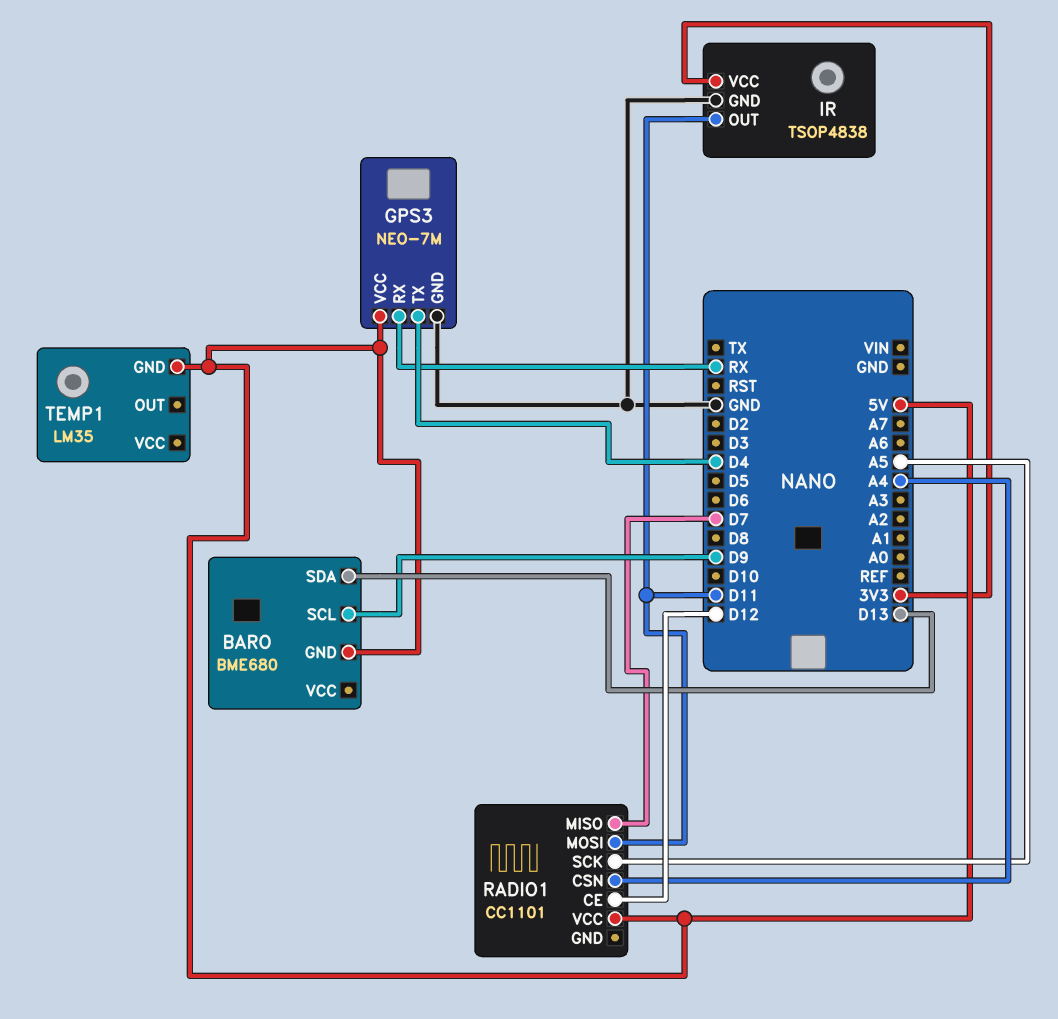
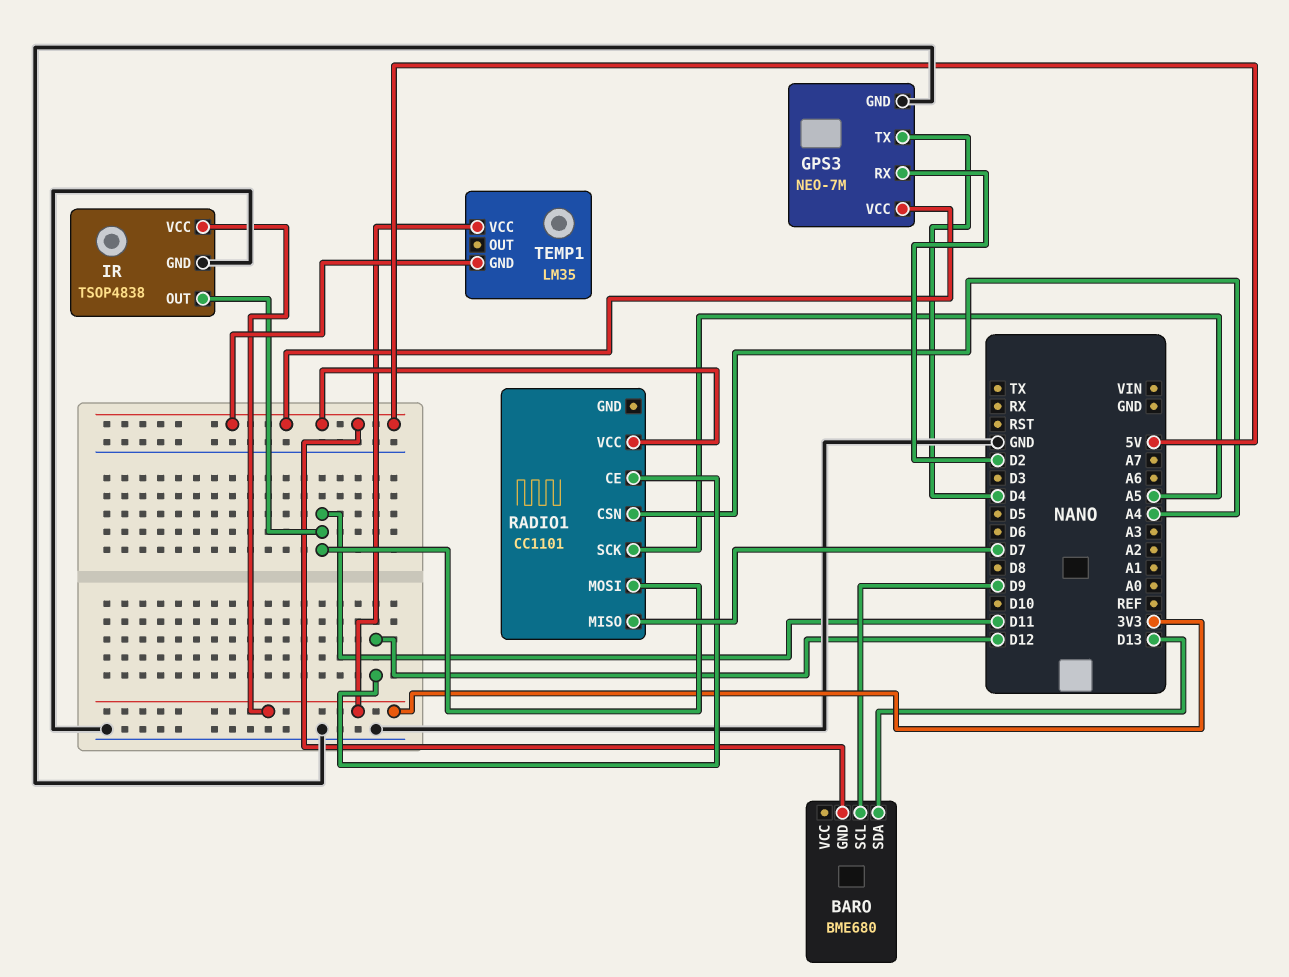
GPS3 pin RX: RX -> D2
TEMP1 pin VCC: none -> 3V3

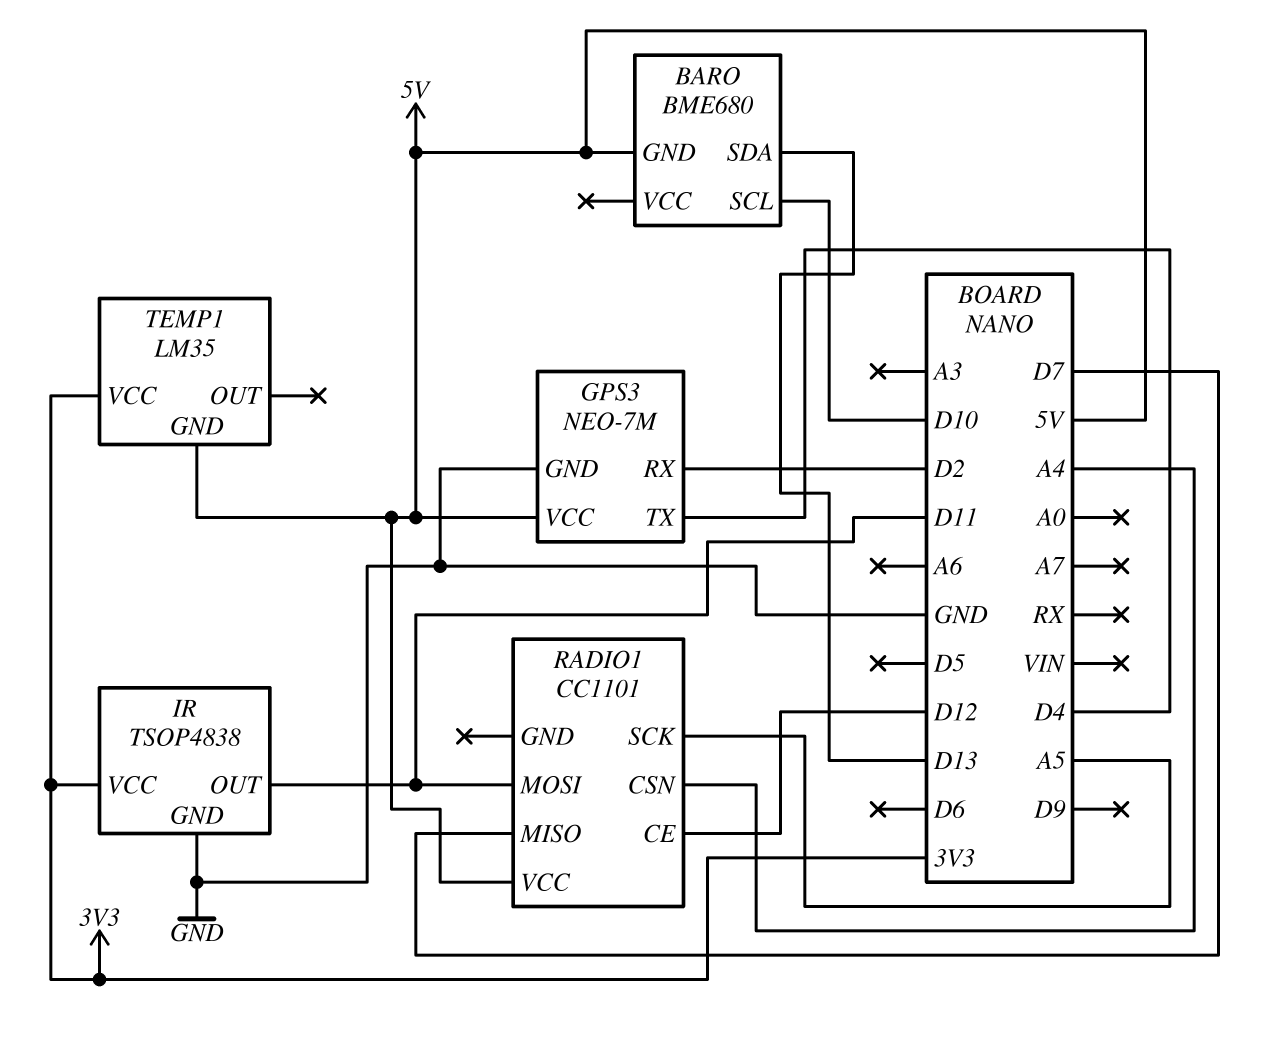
BARO pin SCL: D9 -> D10

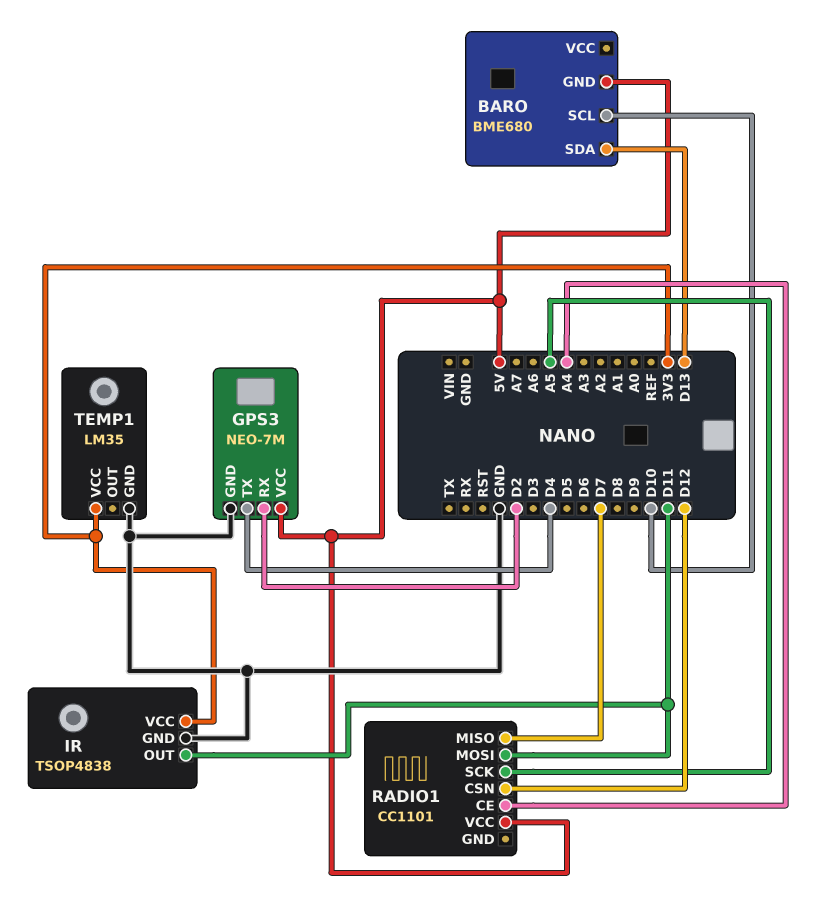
RADIO1 pin CE: D12 -> A4
RADIO1 pin CSN: A4 -> D12
TEMP1 pin GND: 5V -> GND

